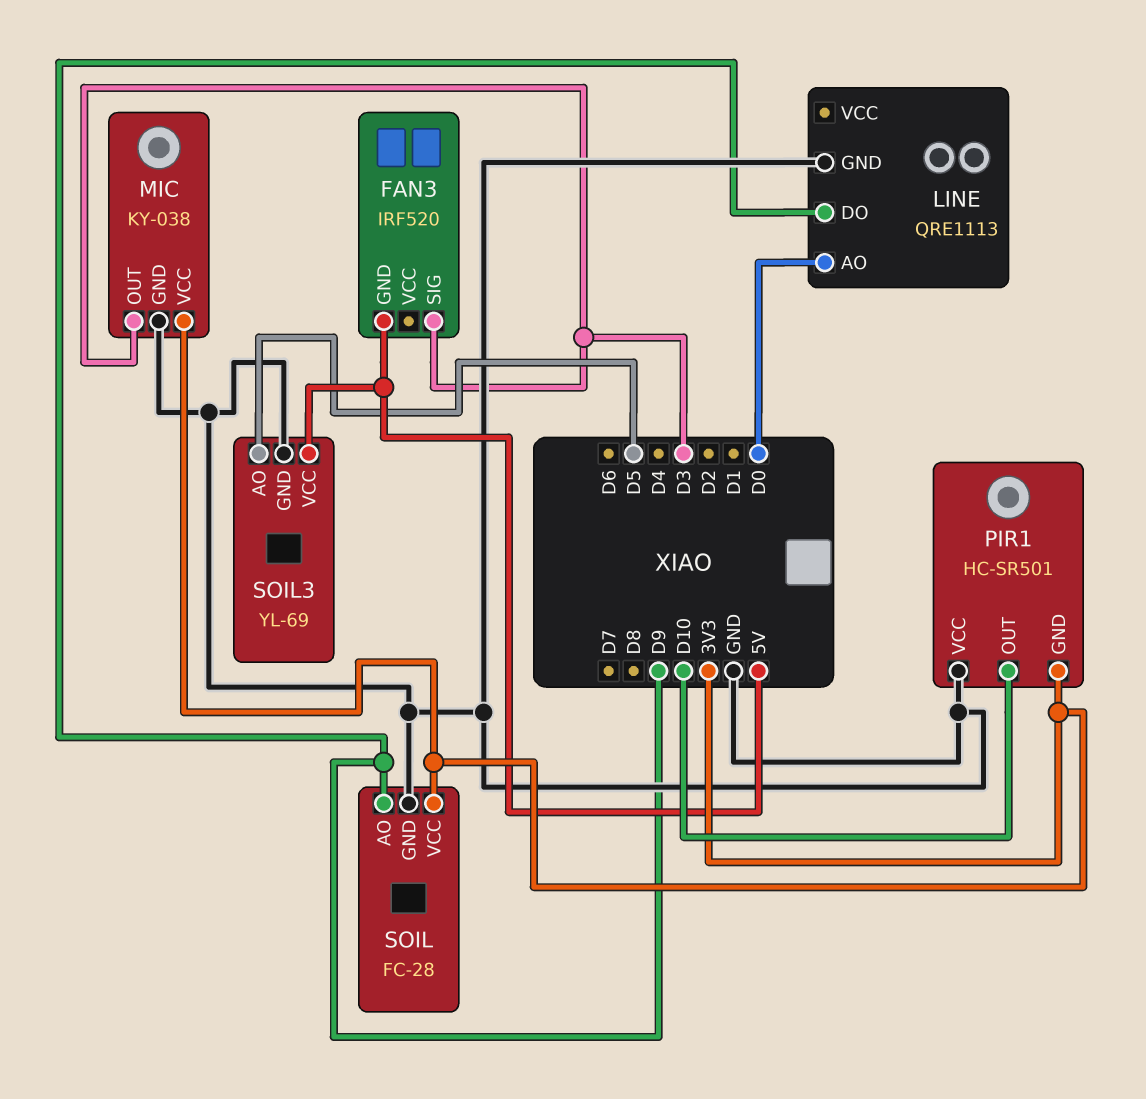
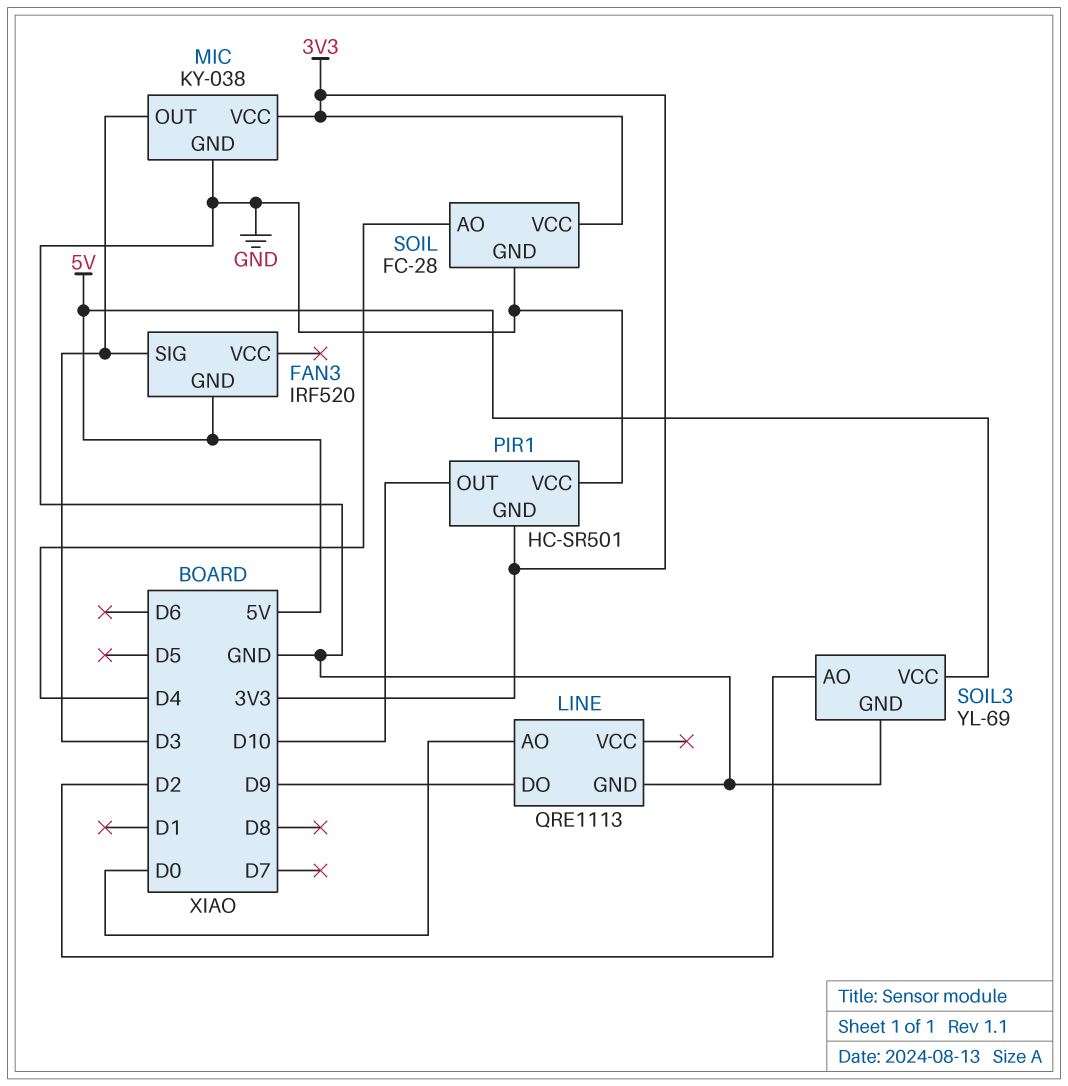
SOIL pin AO: D9 -> D4
SOIL3 pin AO: D5 -> D2

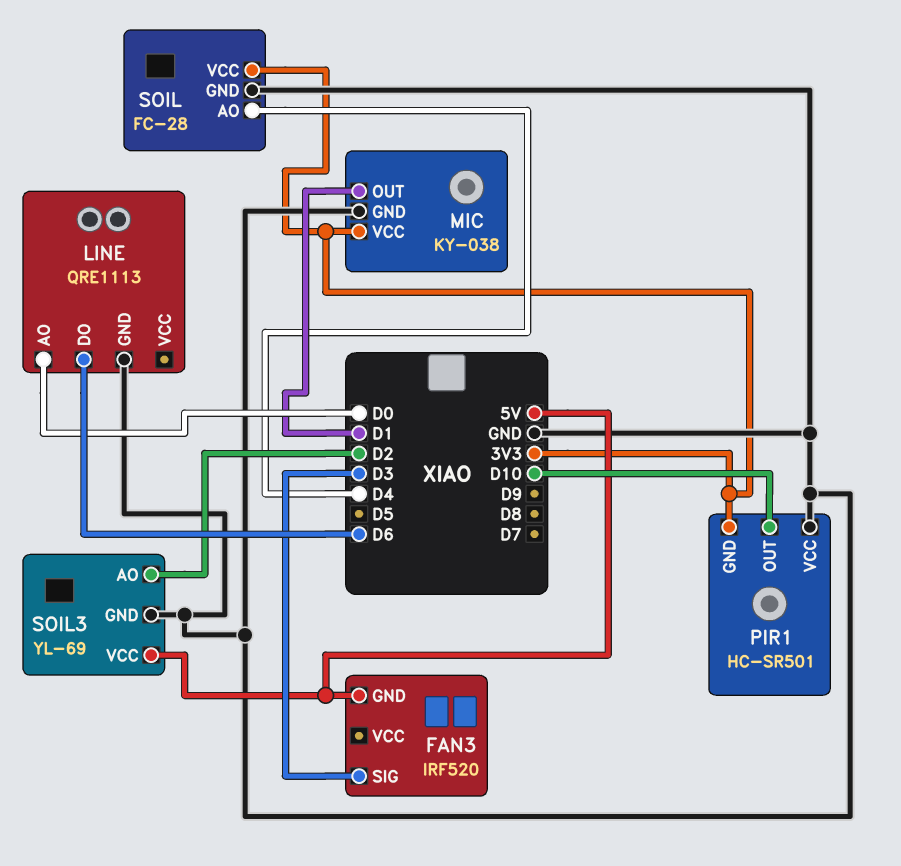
LINE pin DO: D9 -> D6
MIC pin OUT: D3 -> D1

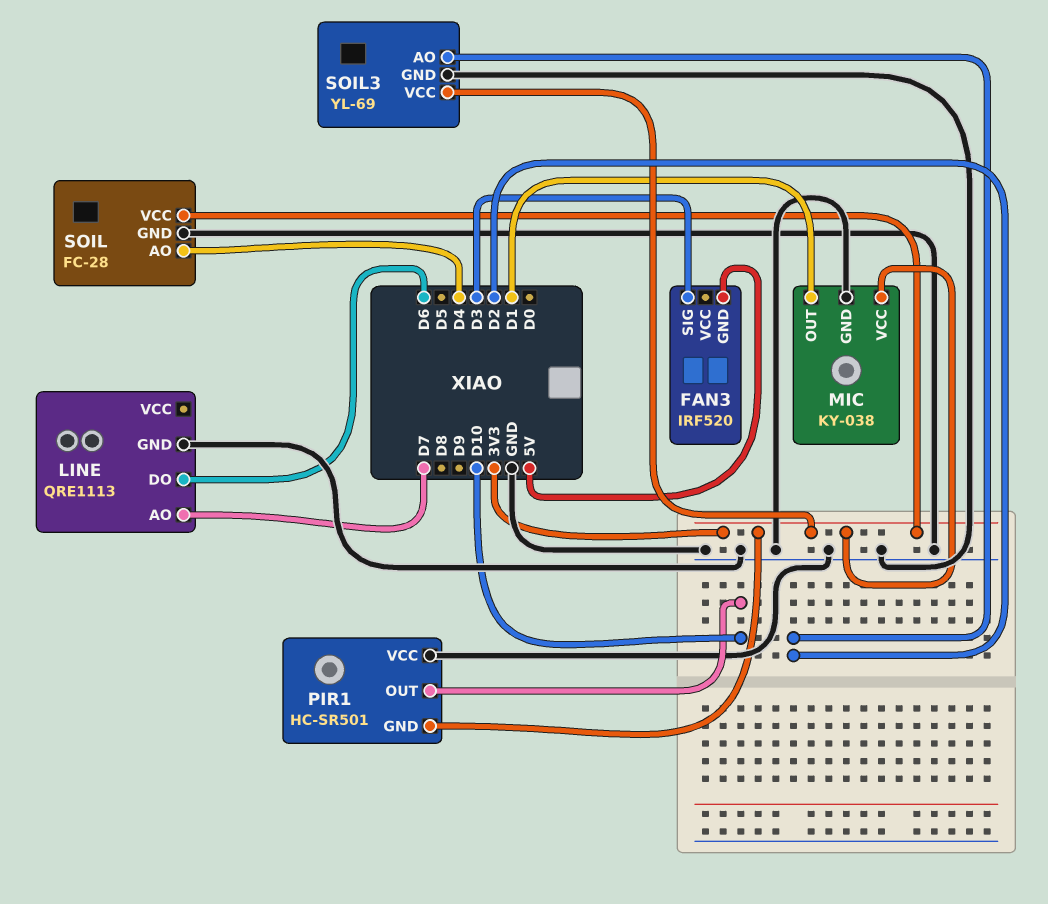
LINE pin AO: D0 -> D7
SOIL3 pin VCC: 5V -> 3V3

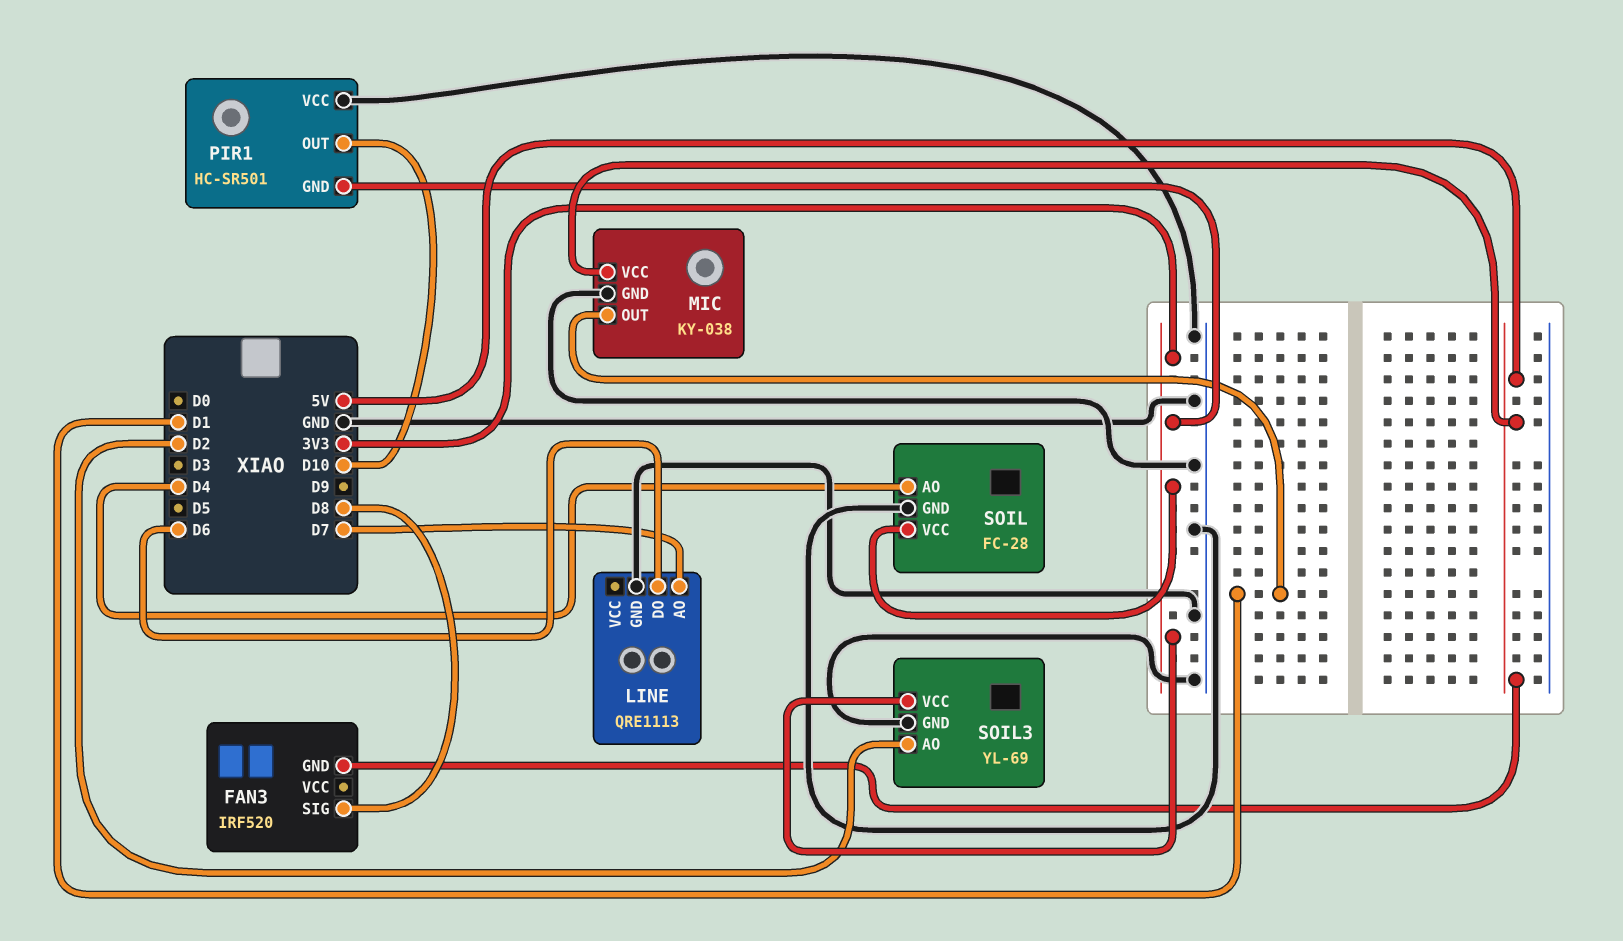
FAN3 pin SIG: D3 -> D8
MIC pin VCC: 3V3 -> 5V

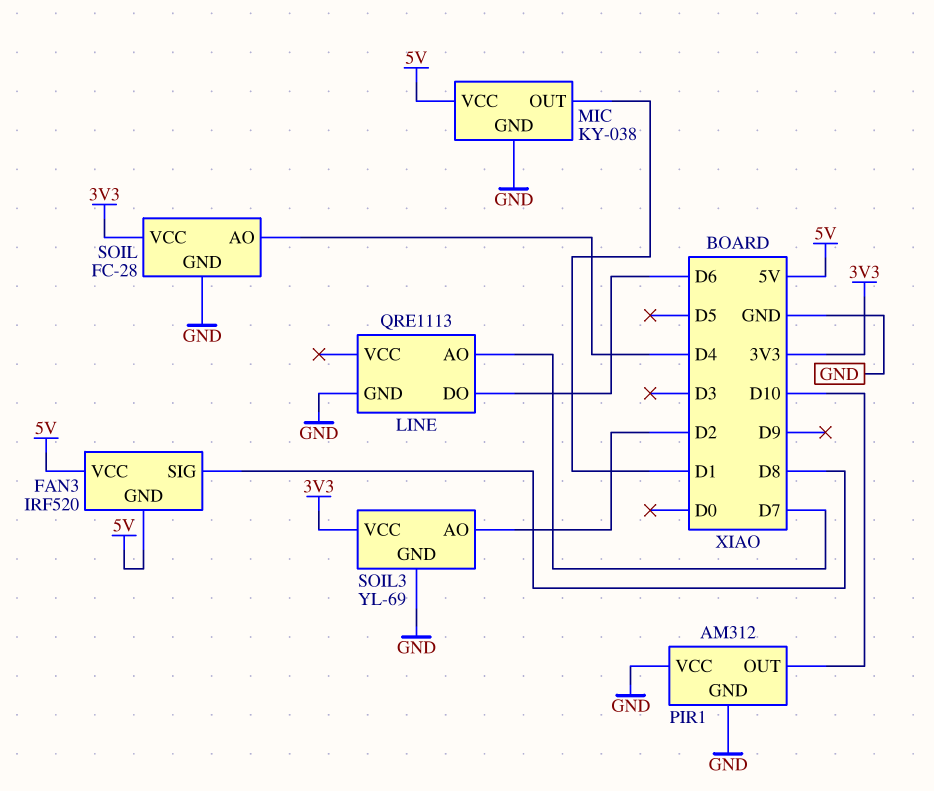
FAN3 pin VCC: none -> 5V
PIR1: HC-SR501 -> AM312
PIR1 pin GND: 3V3 -> GND

